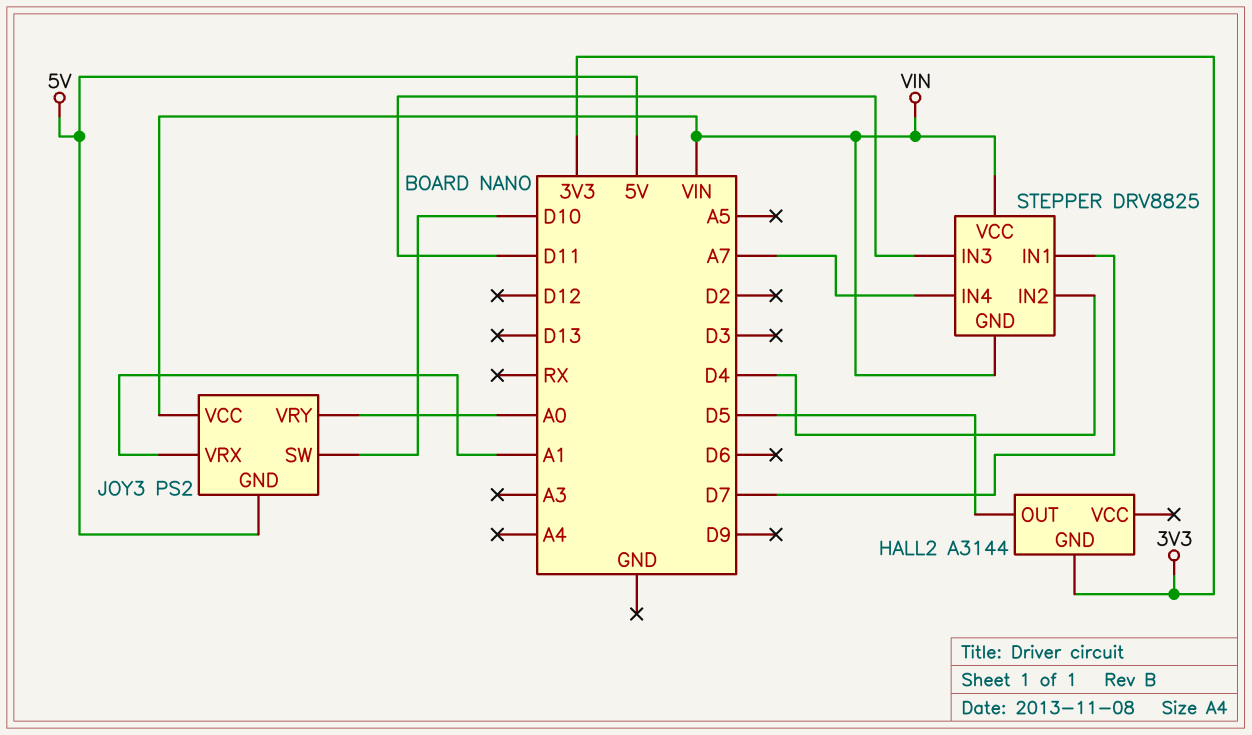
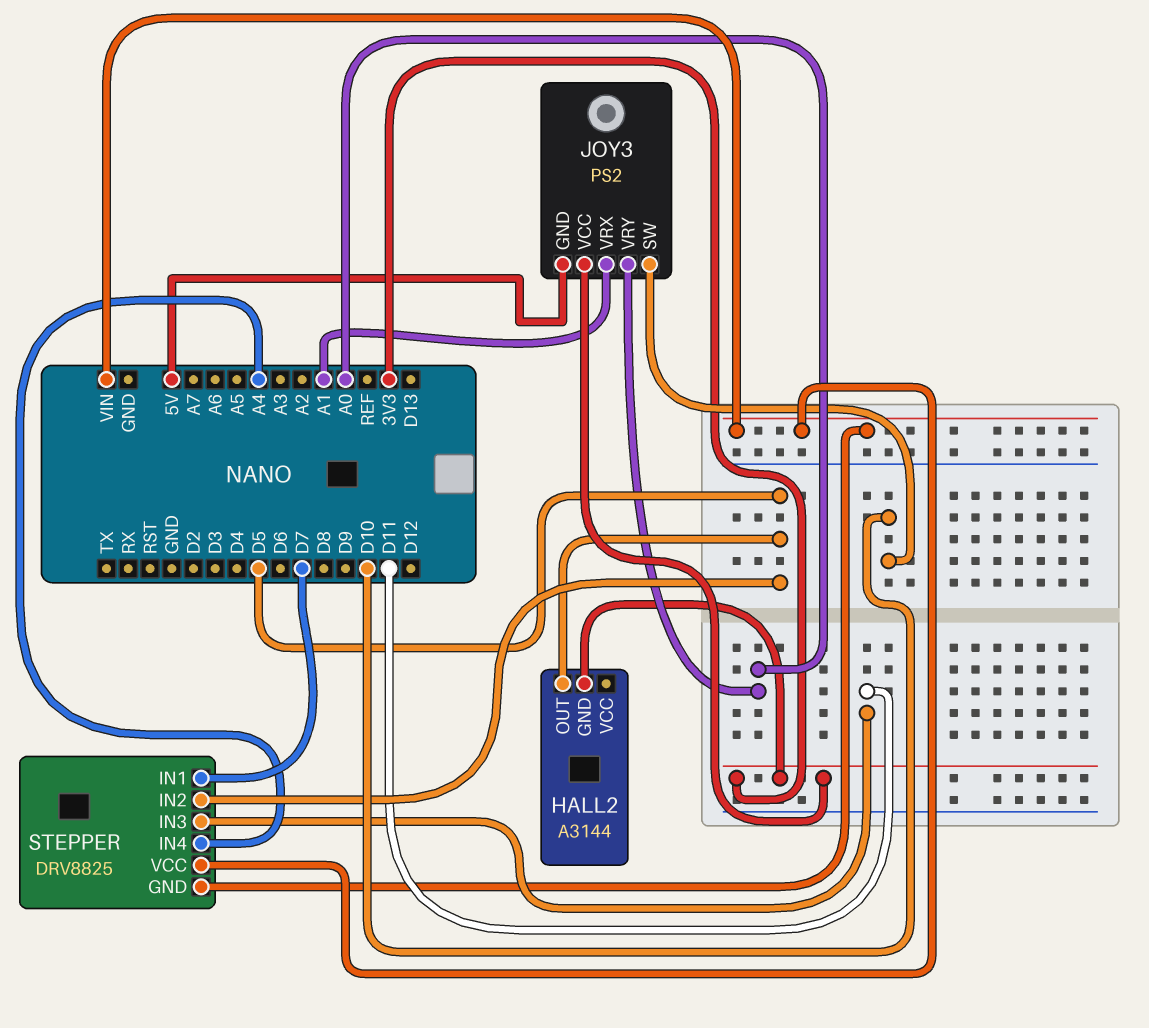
JOY3 pin VCC: VIN -> 3V3
STEPPER pin IN2: D4 -> D5
STEPPER pin IN4: A7 -> A4

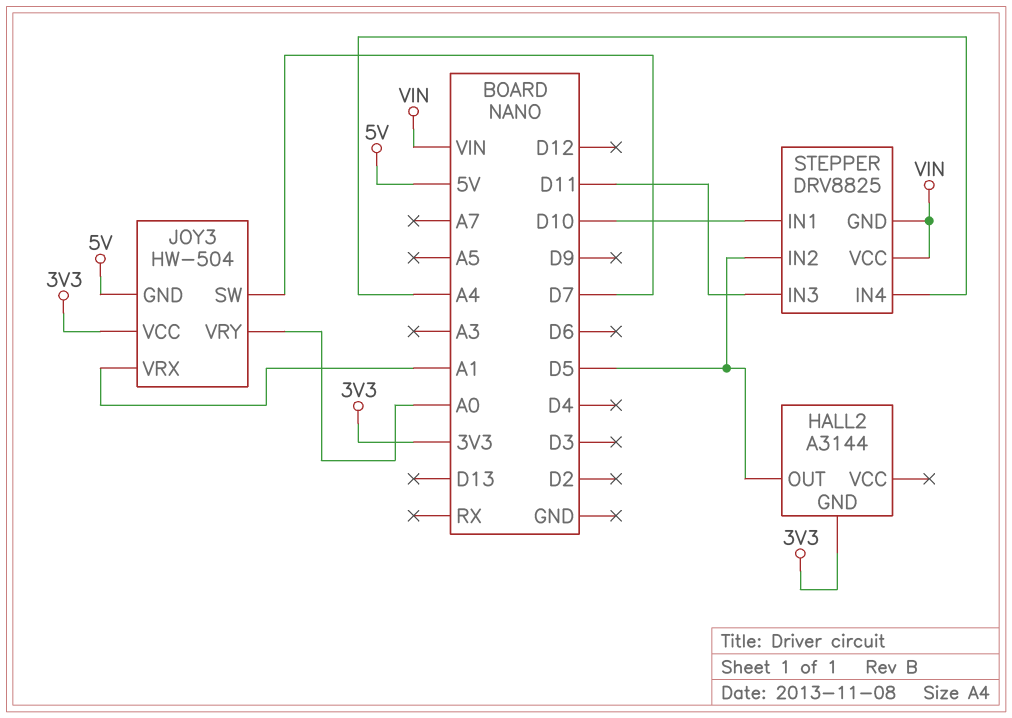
JOY3: PS2 -> HW-504
JOY3 pin SW: D10 -> D7
STEPPER pin IN1: D7 -> D10

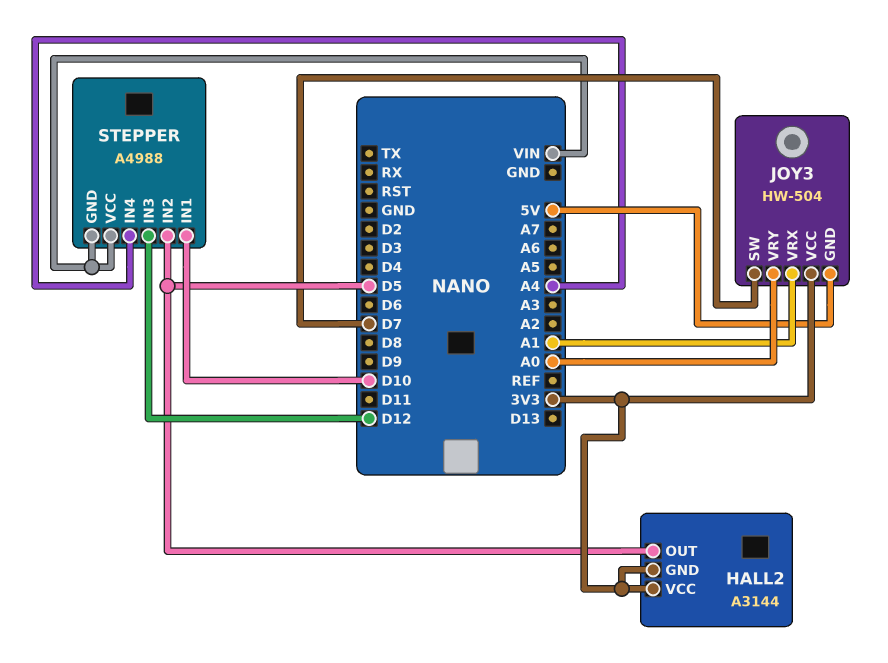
HALL2 pin VCC: none -> 3V3
STEPPER: DRV8825 -> A4988
STEPPER pin IN3: D11 -> D12

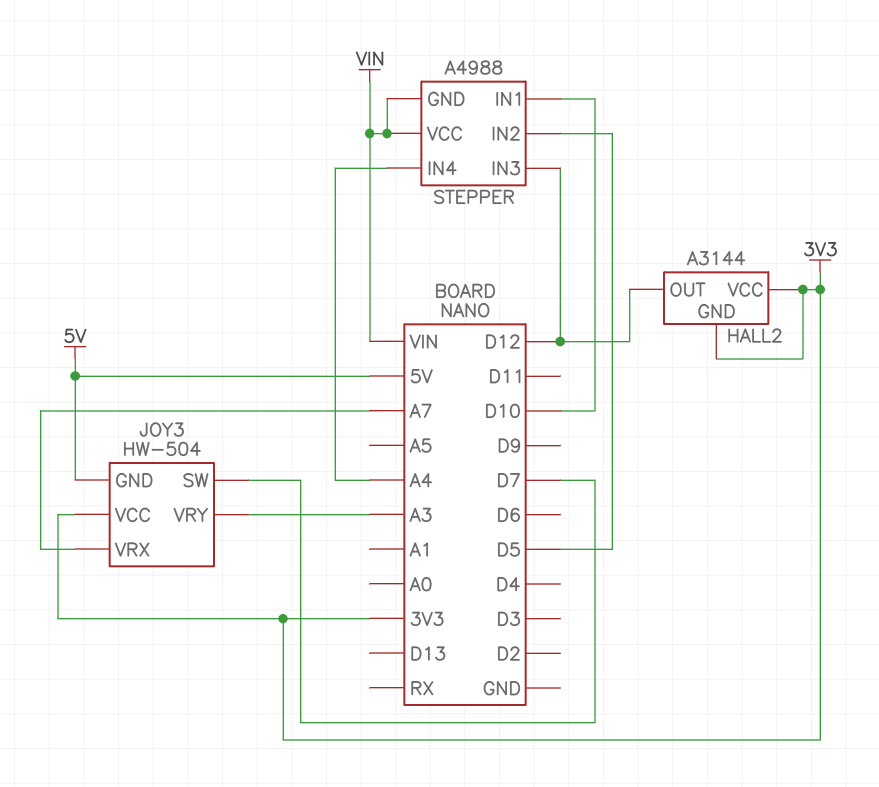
HALL2 pin OUT: D5 -> D12
JOY3 pin VRX: A1 -> A7
JOY3 pin VRY: A0 -> A3

